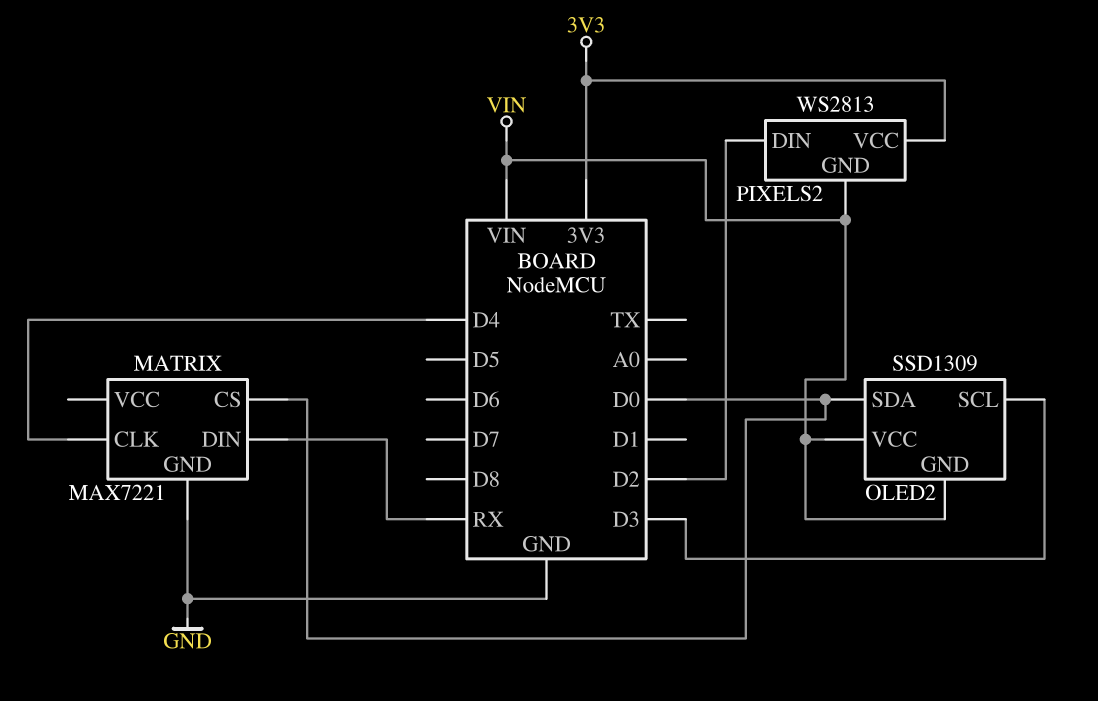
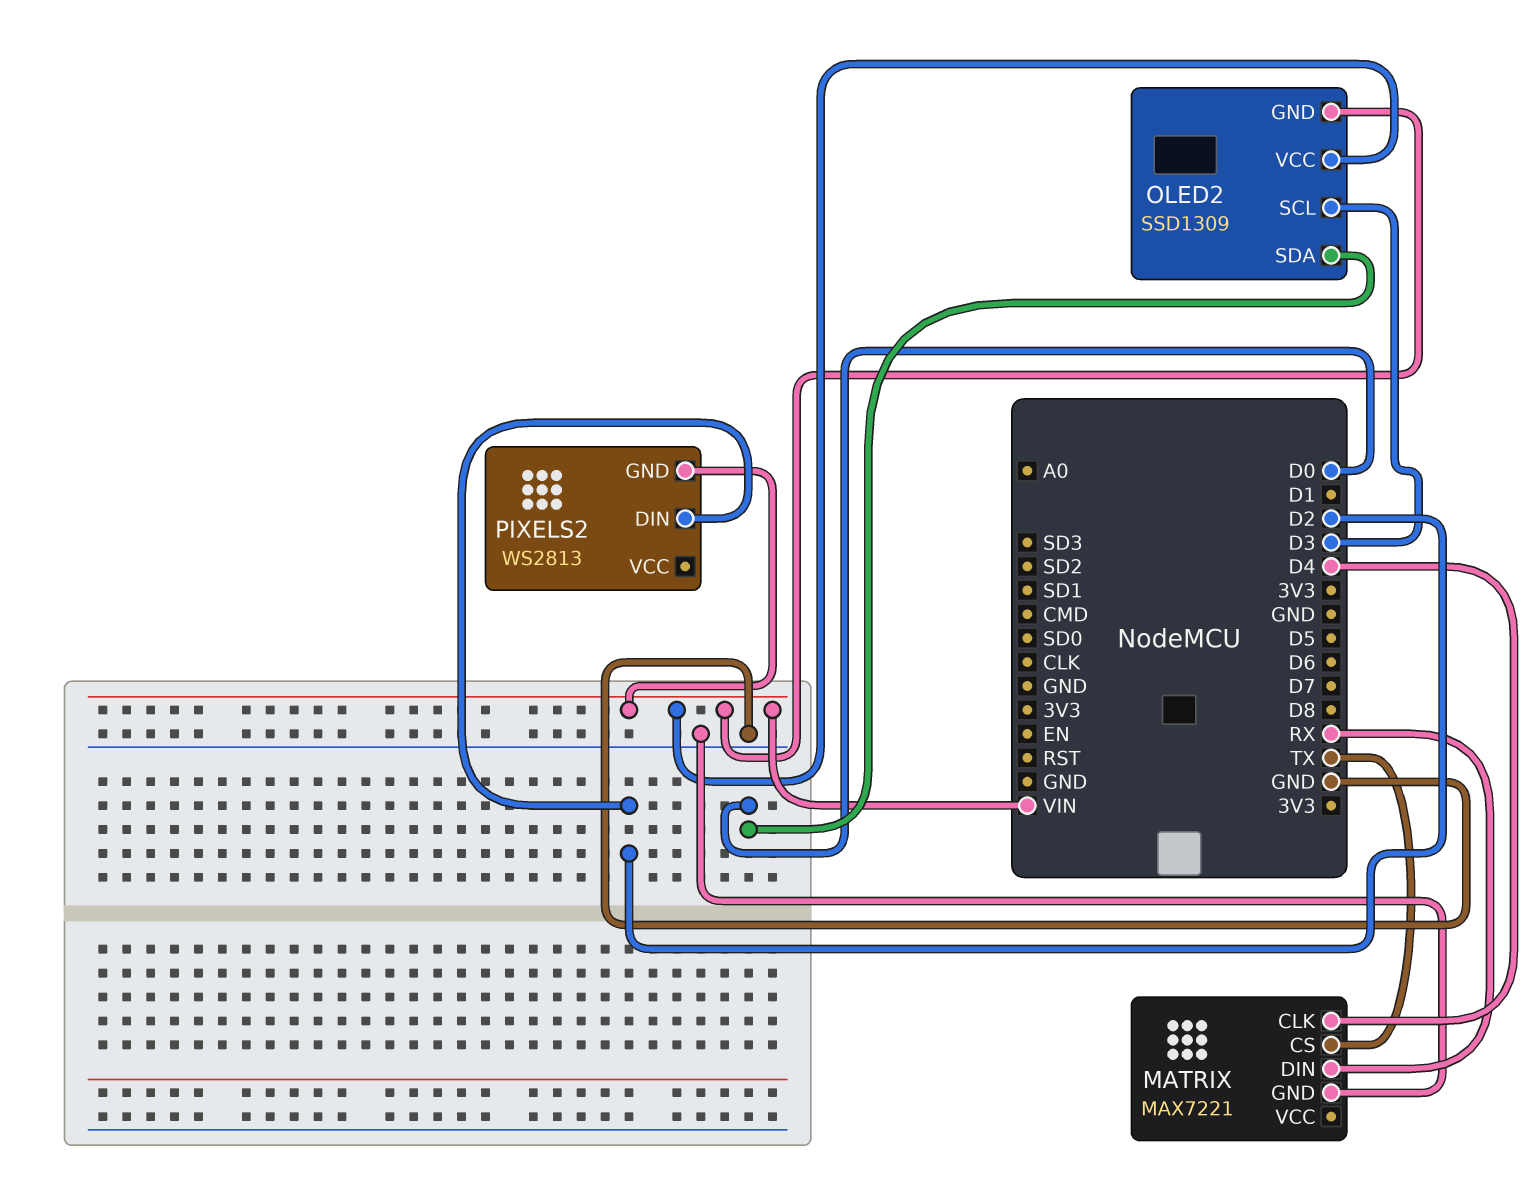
MATRIX pin CS: D0 -> TX
PIXELS2 pin VCC: 3V3 -> none

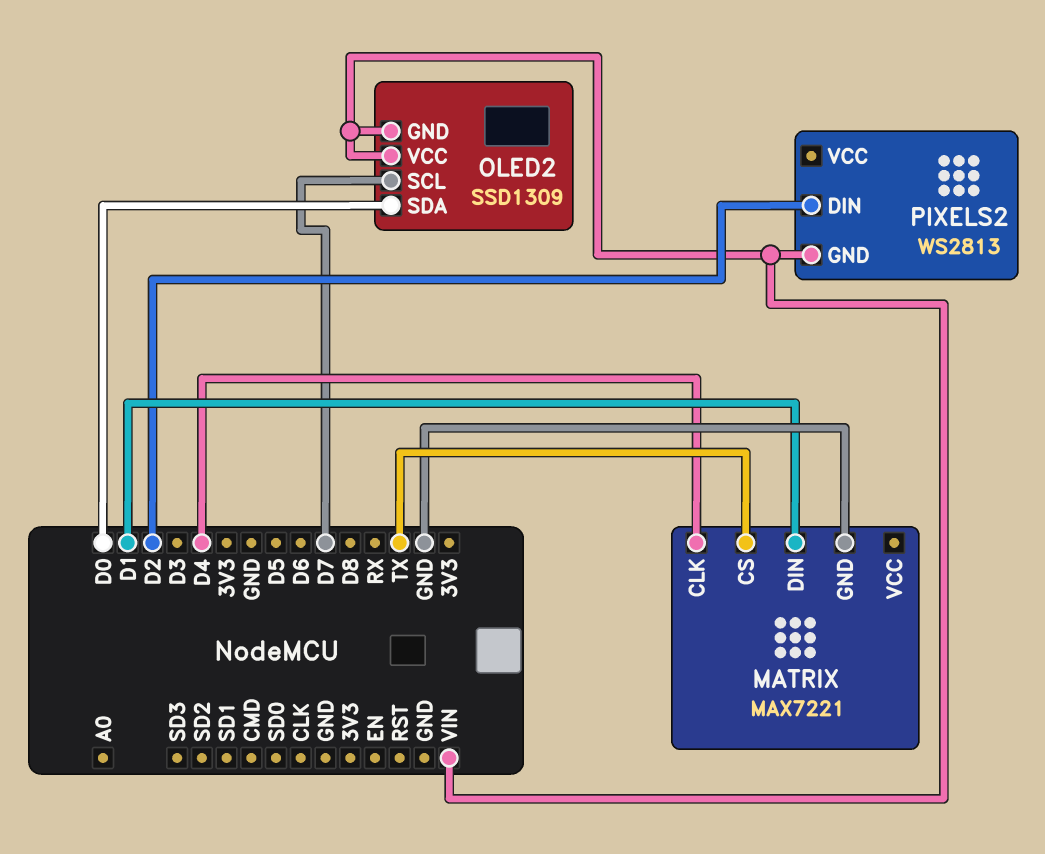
MATRIX pin DIN: RX -> D1
OLED2 pin SCL: D3 -> D7

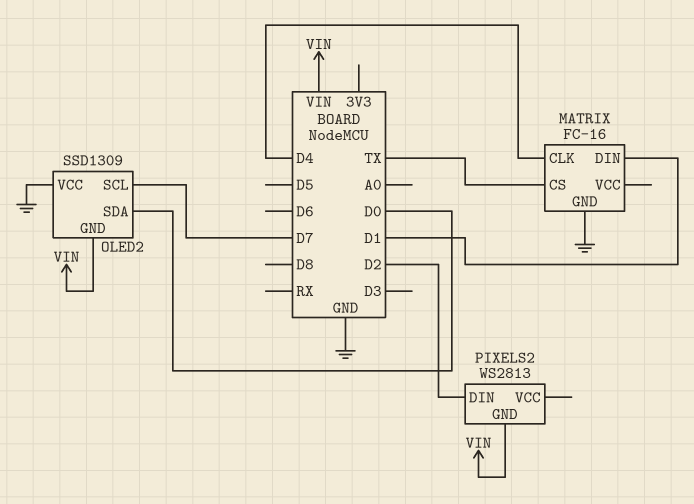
MATRIX: MAX7221 -> FC-16
OLED2 pin VCC: VIN -> GND

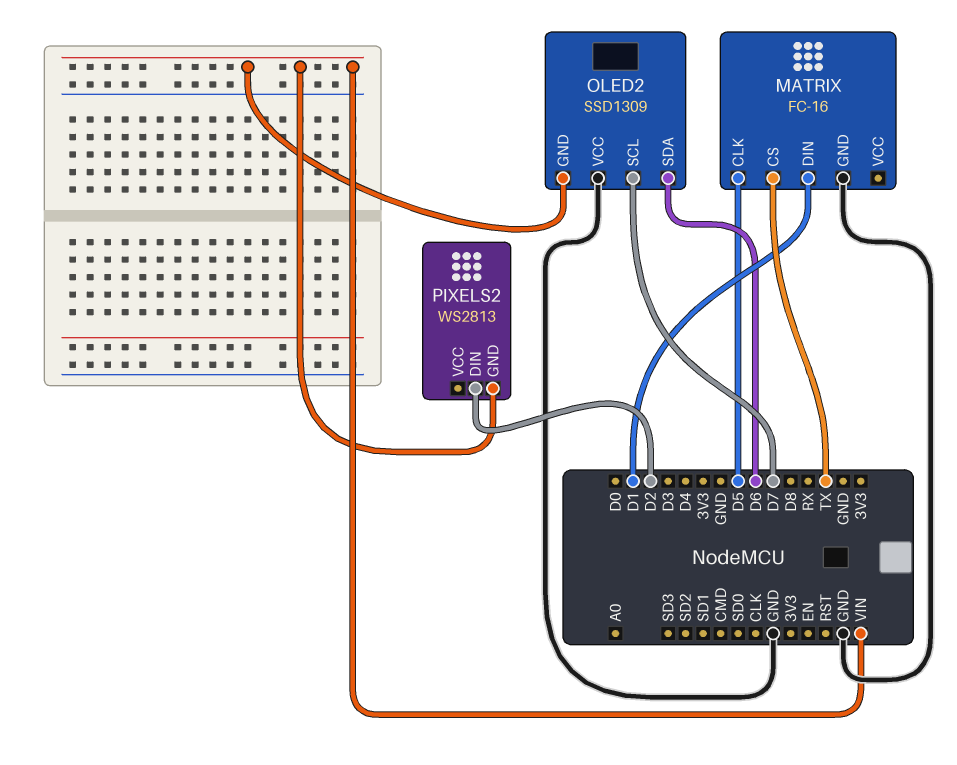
MATRIX pin CLK: D4 -> D5
OLED2 pin SDA: D0 -> D6

